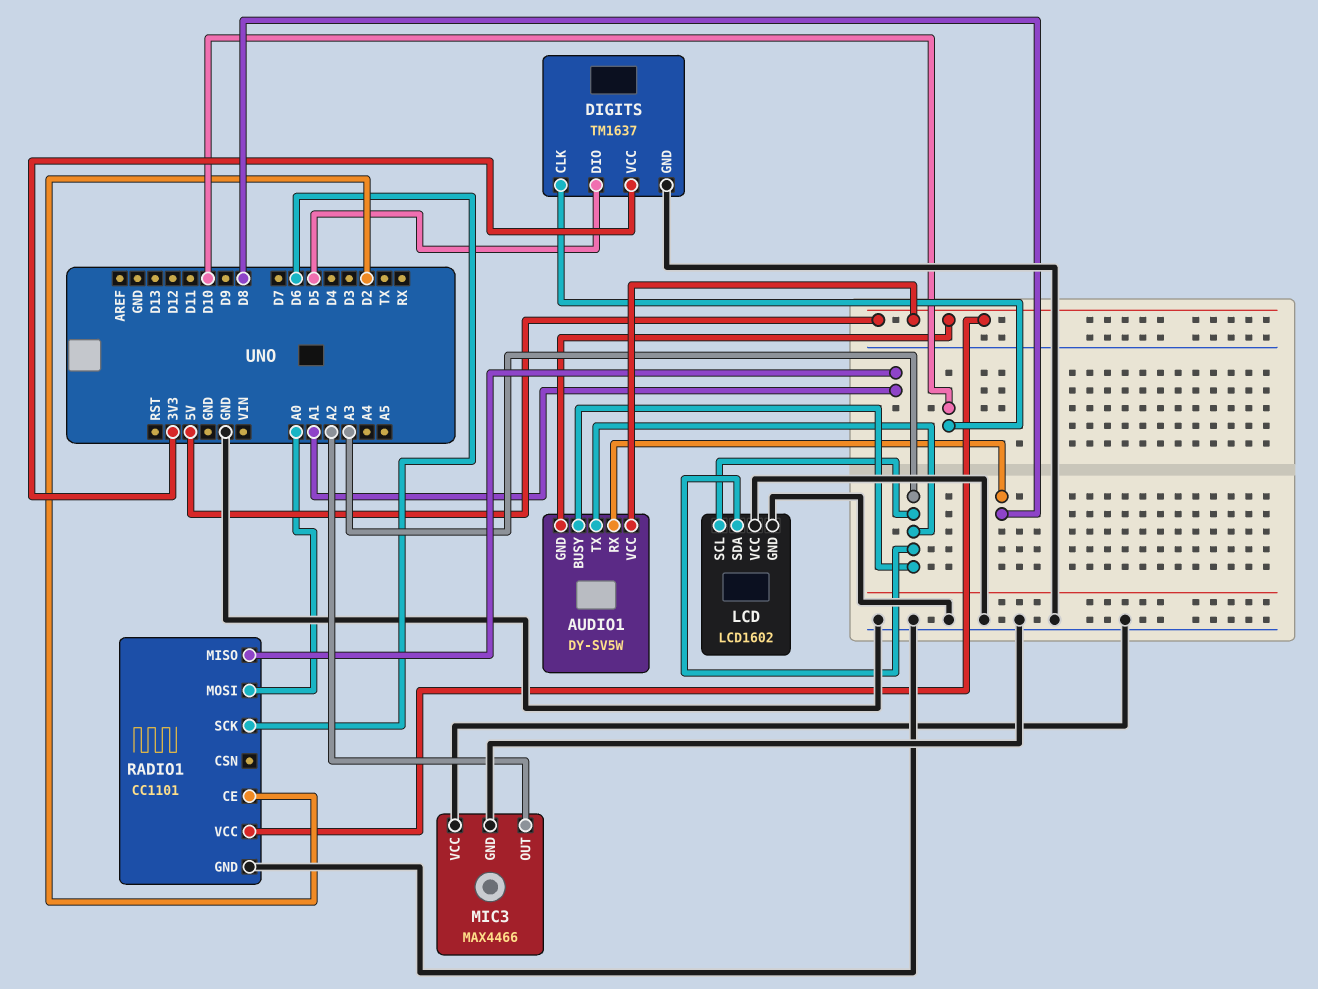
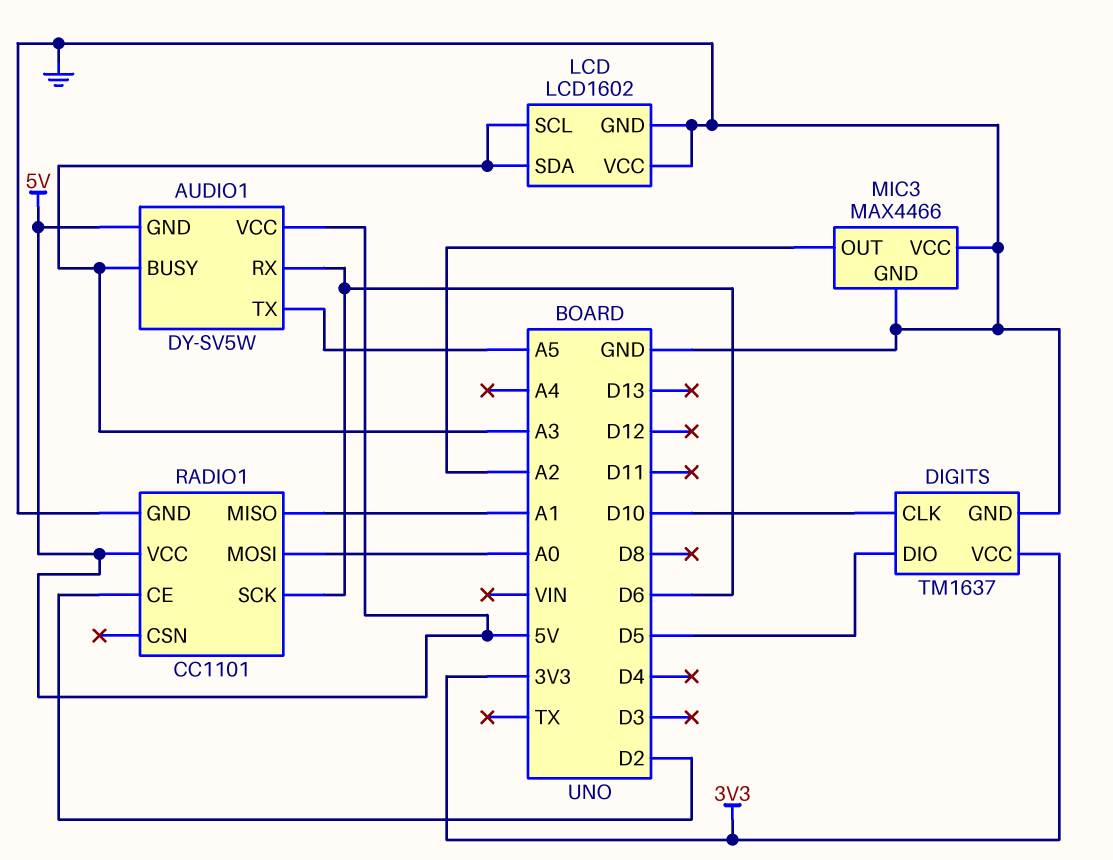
AUDIO1 pin RX: D8 -> D6
AUDIO1 pin TX: A3 -> A5

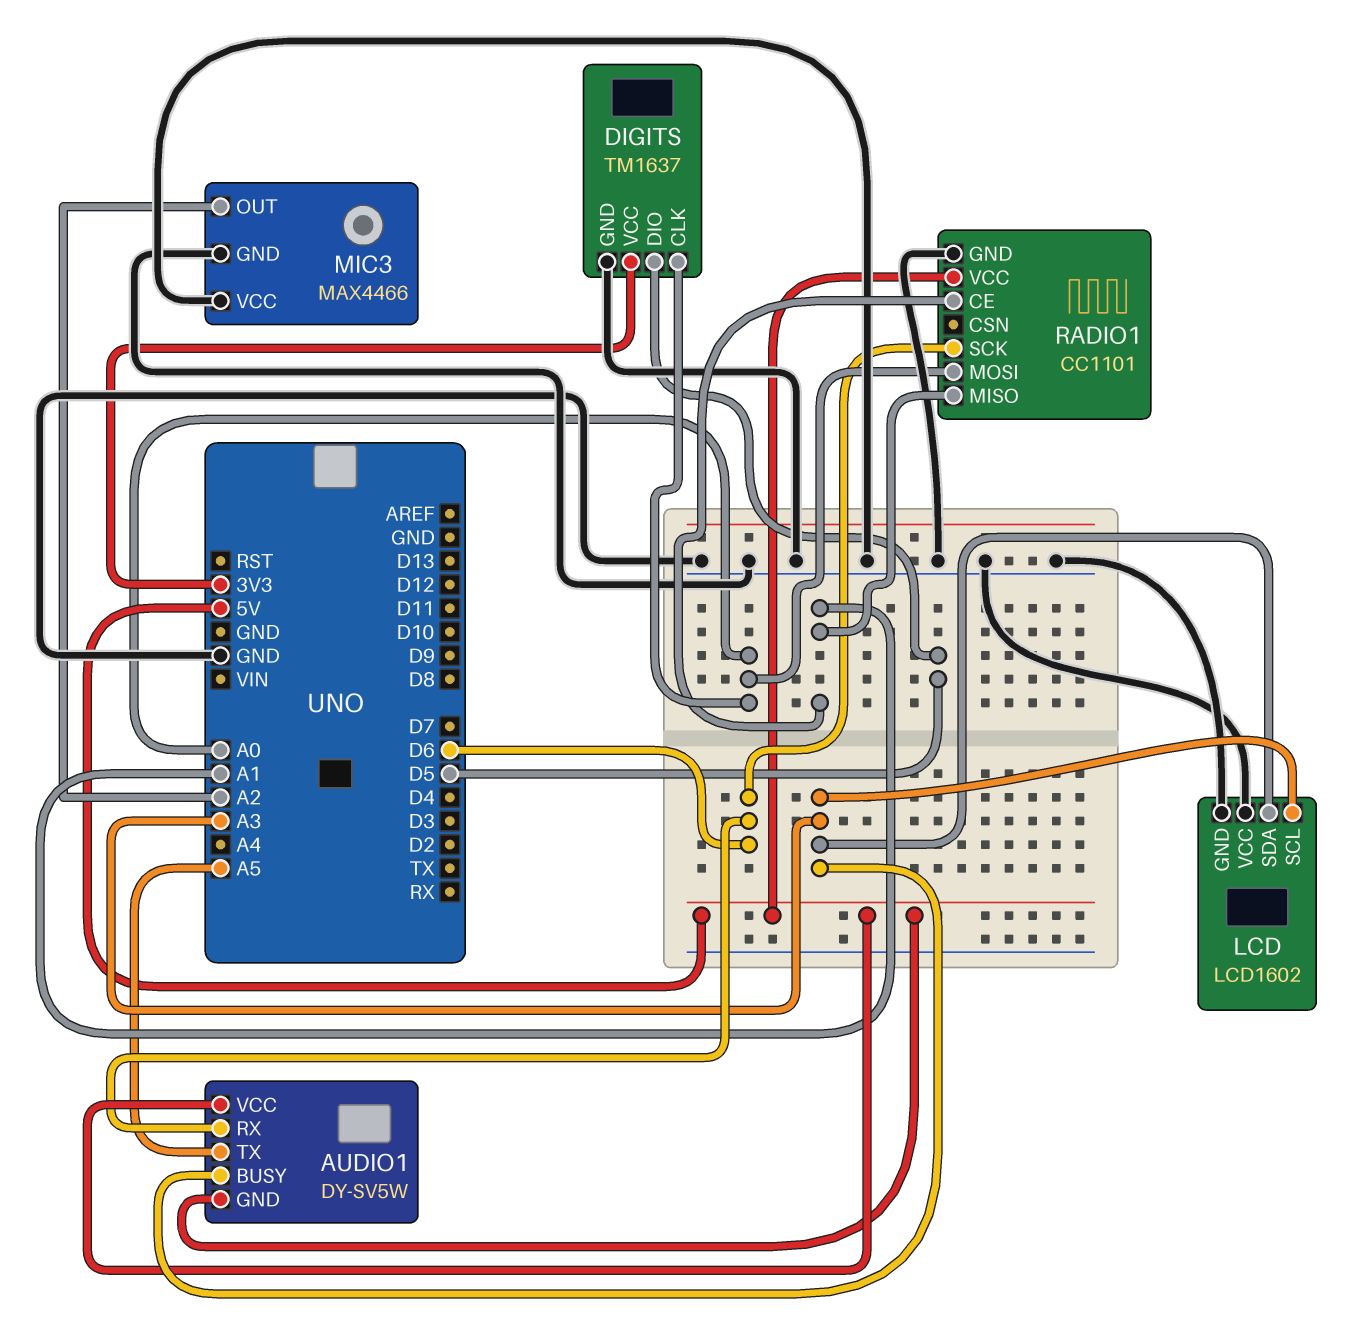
DIGITS pin CLK: D10 -> A0
RADIO1 pin CE: D2 -> A1

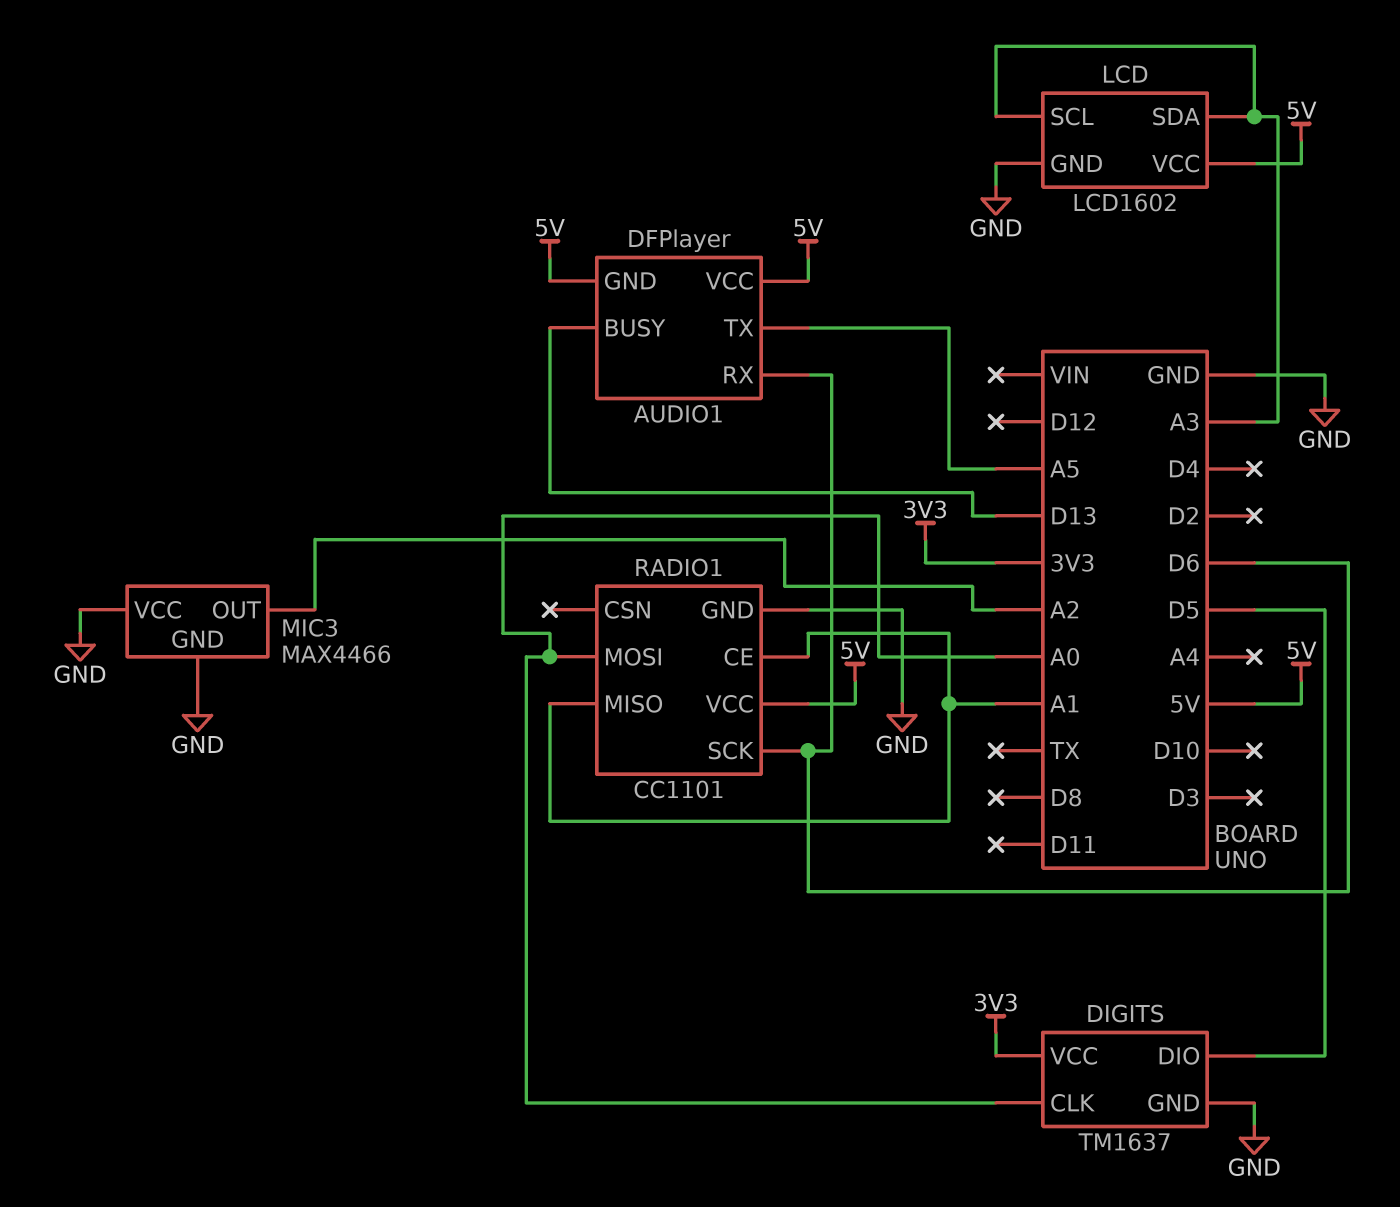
AUDIO1: DY-SV5W -> DFPlayer
AUDIO1 pin BUSY: A3 -> D13
LCD pin VCC: GND -> 5V

